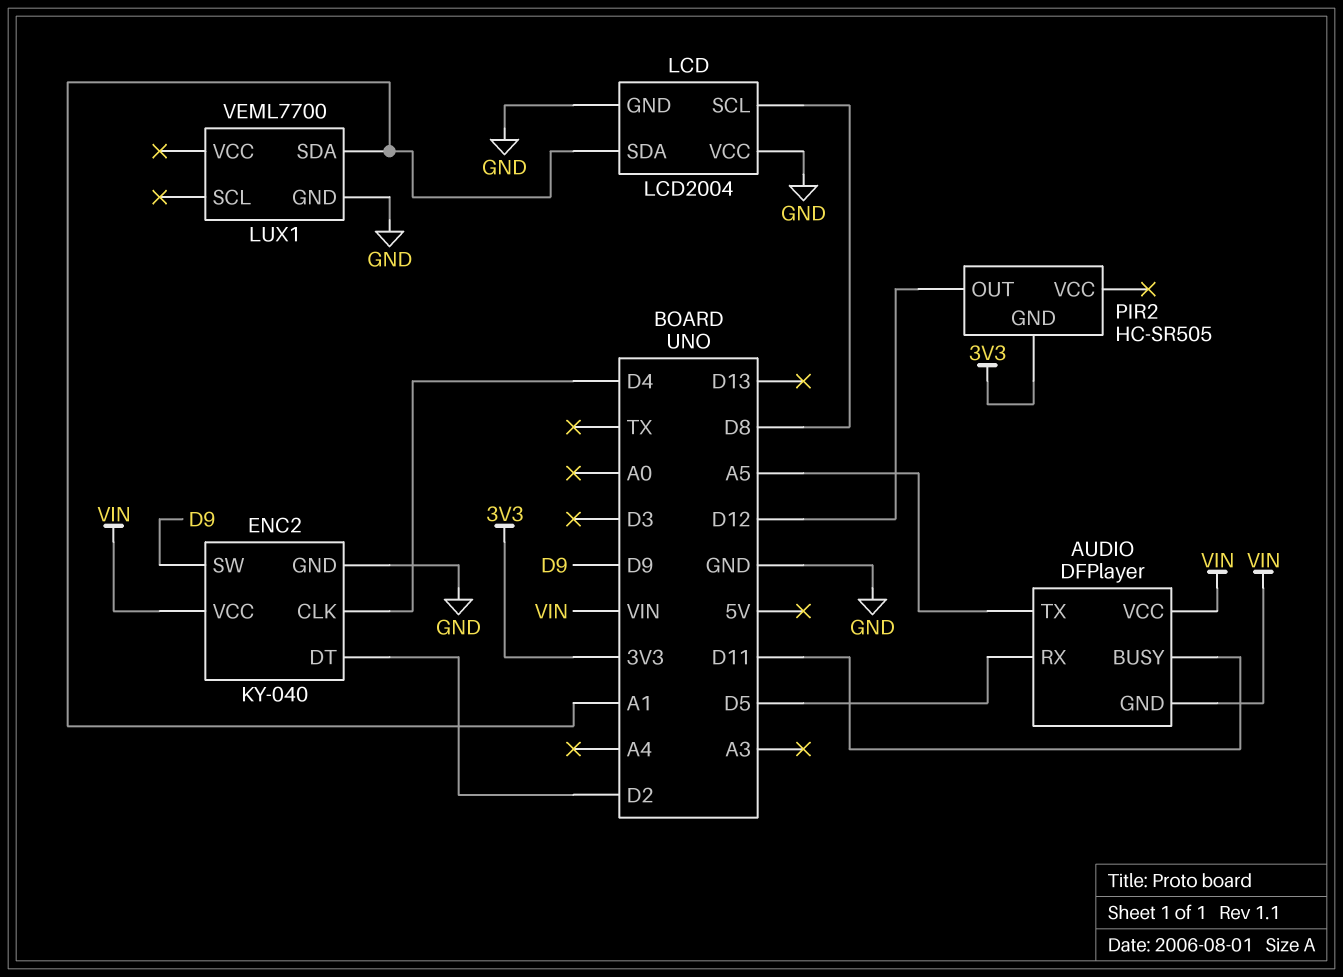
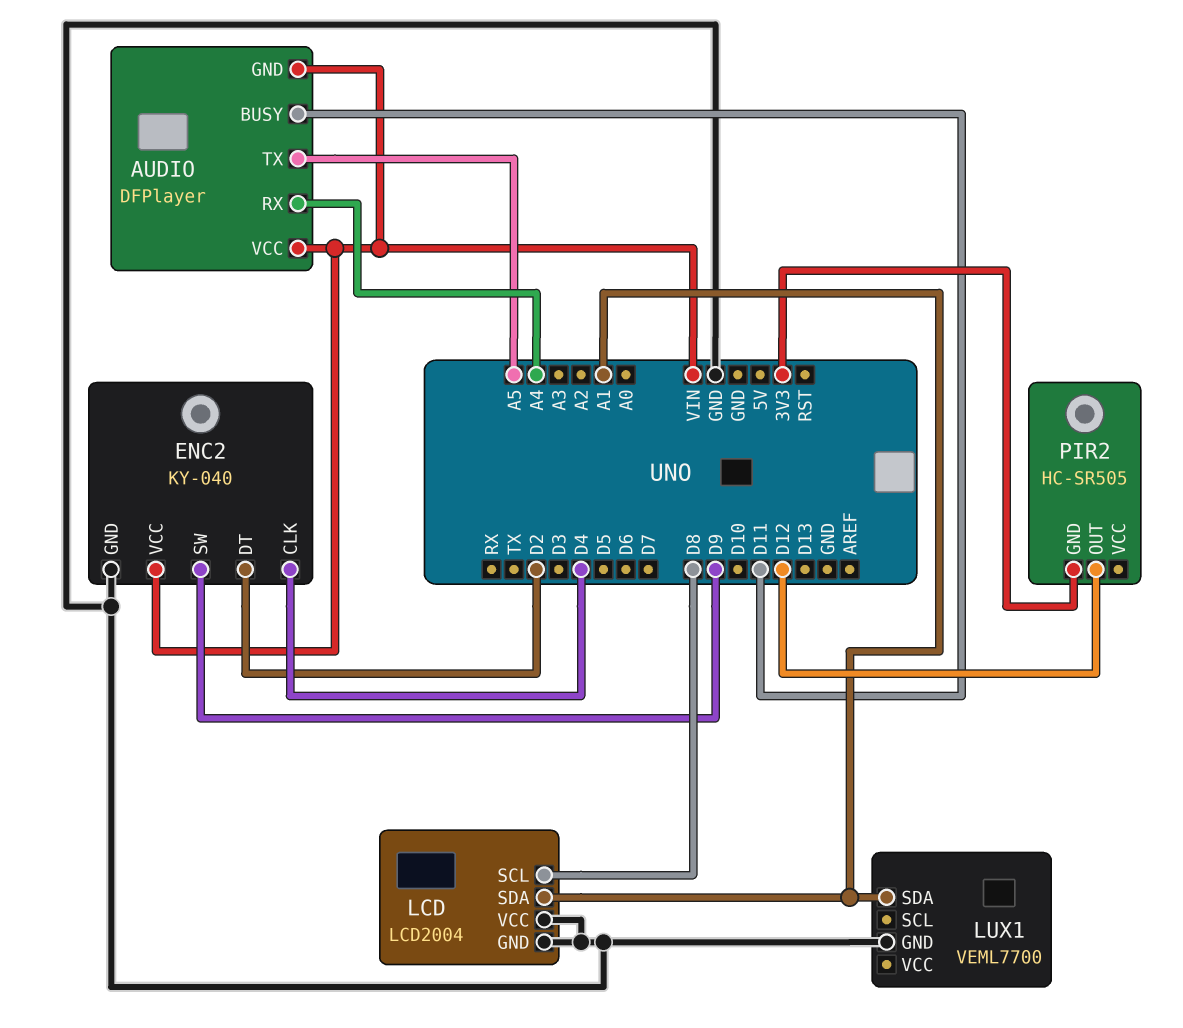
AUDIO pin RX: D5 -> A4

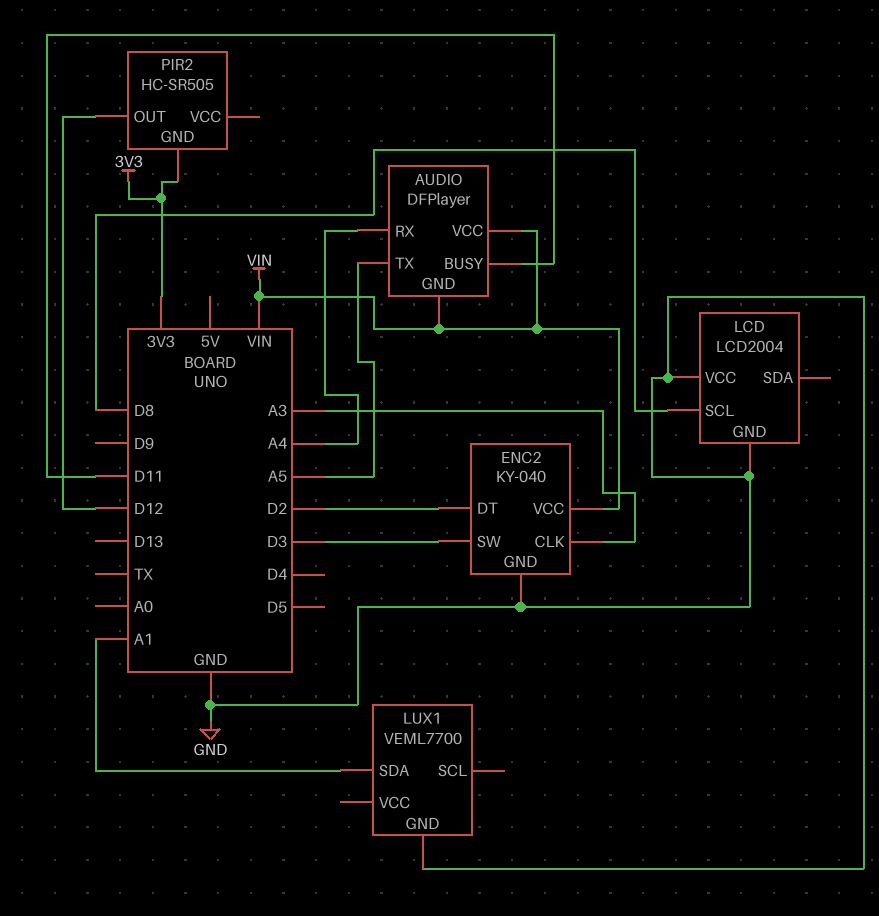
ENC2 pin CLK: D4 -> A3
ENC2 pin SW: D9 -> D3
LCD pin SDA: A1 -> none

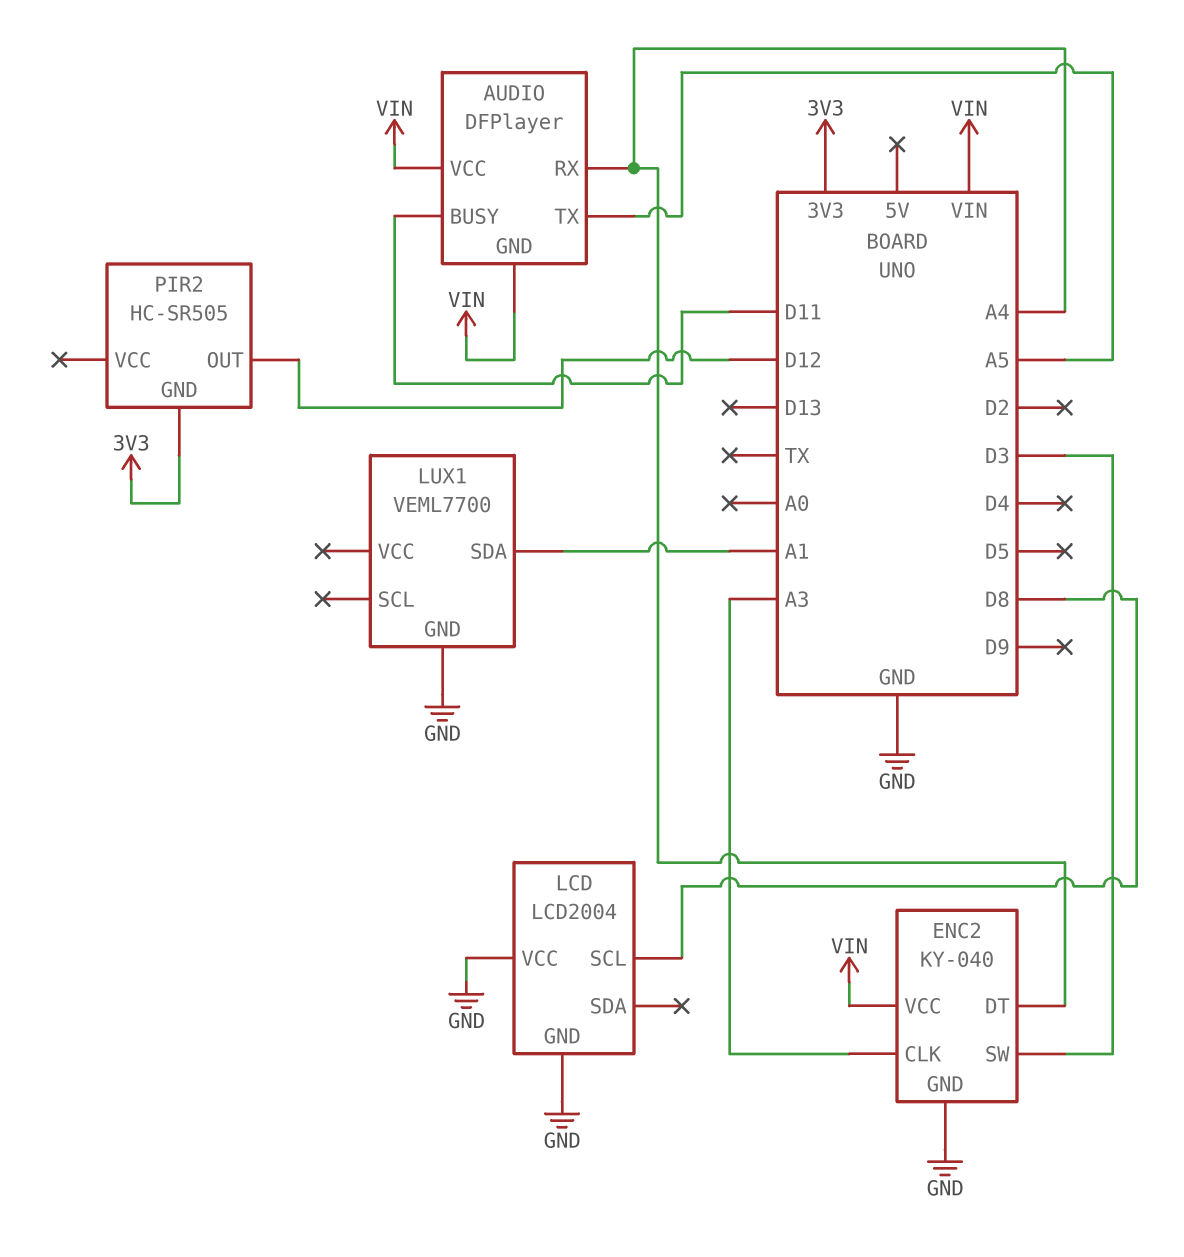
ENC2 pin DT: D2 -> A4

